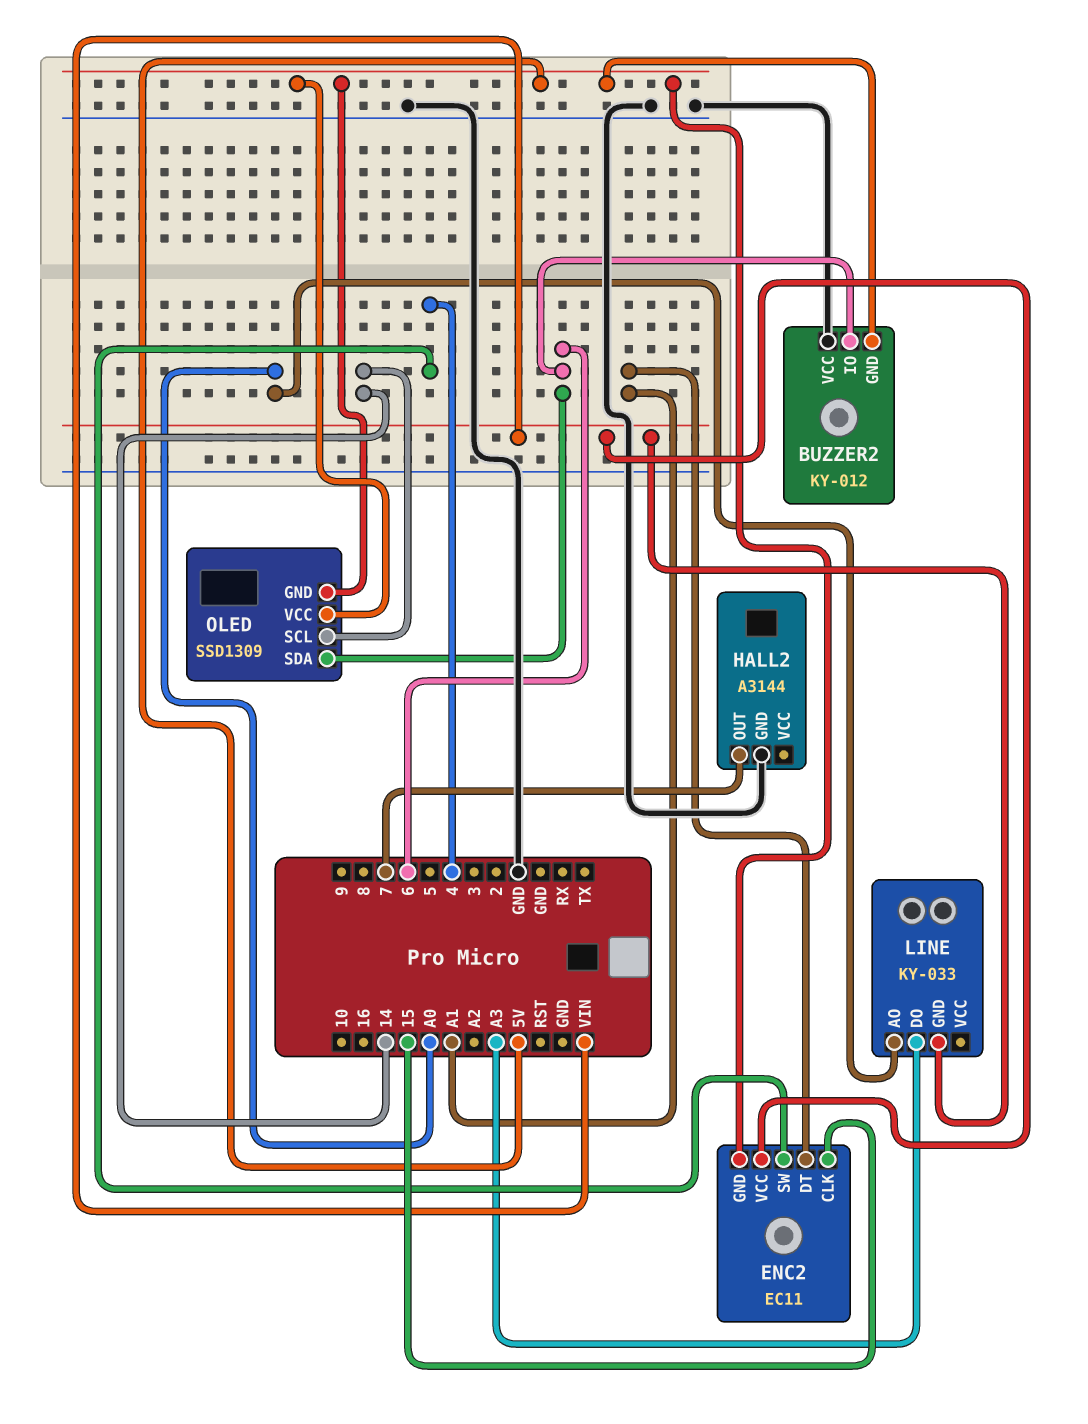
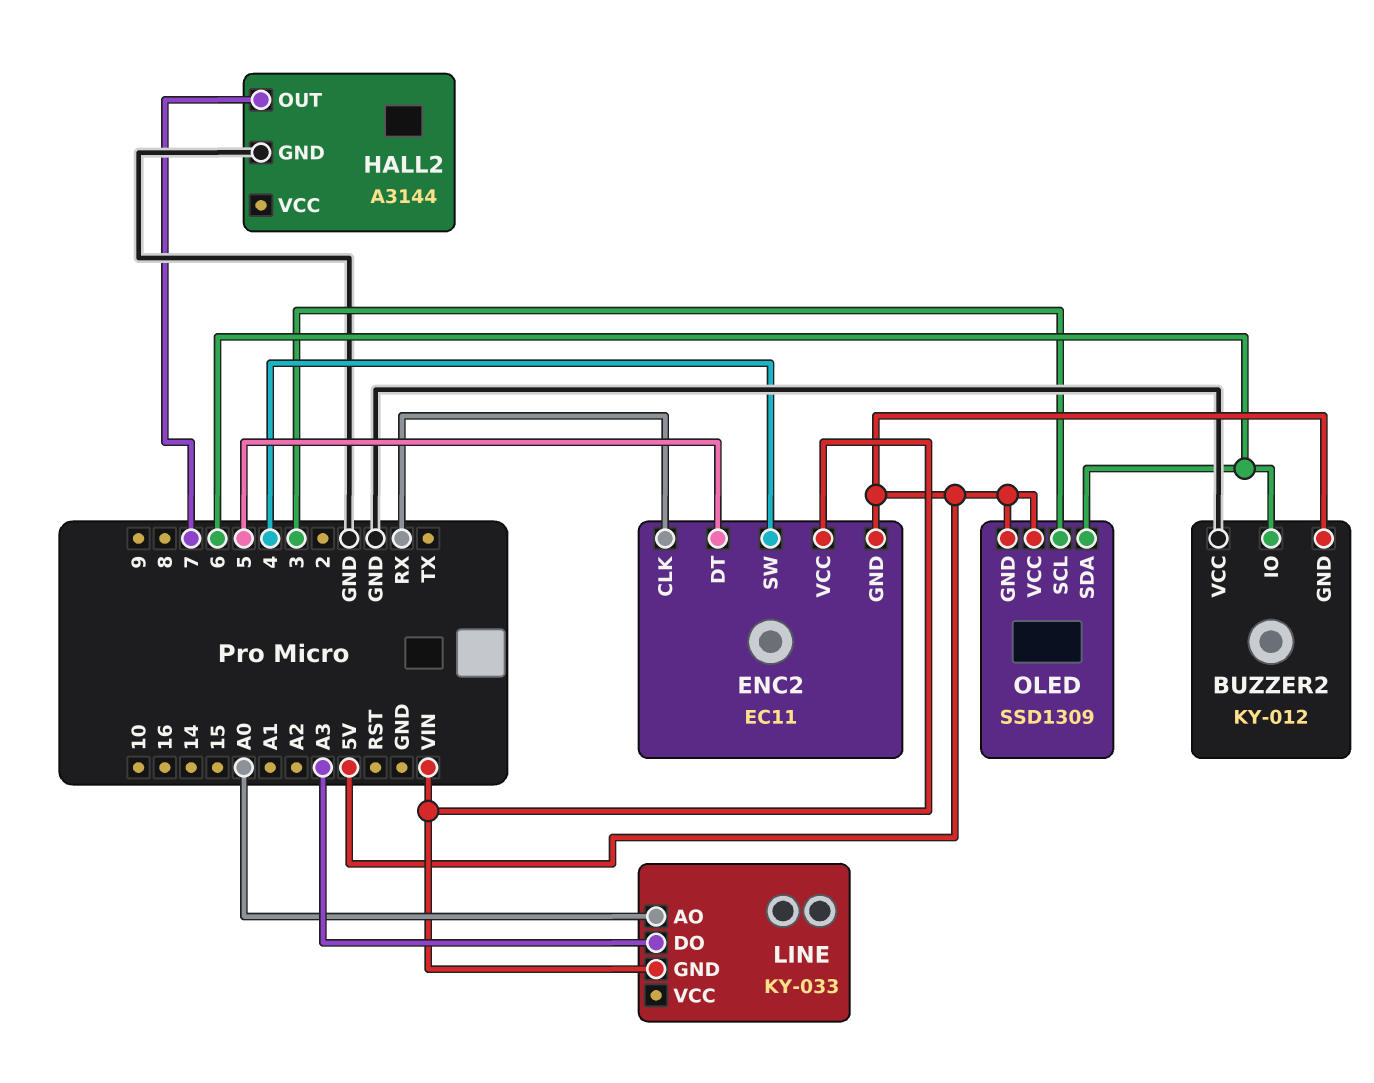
ENC2 pin CLK: 15 -> RX
ENC2 pin DT: A1 -> 5
OLED pin SCL: 14 -> 3

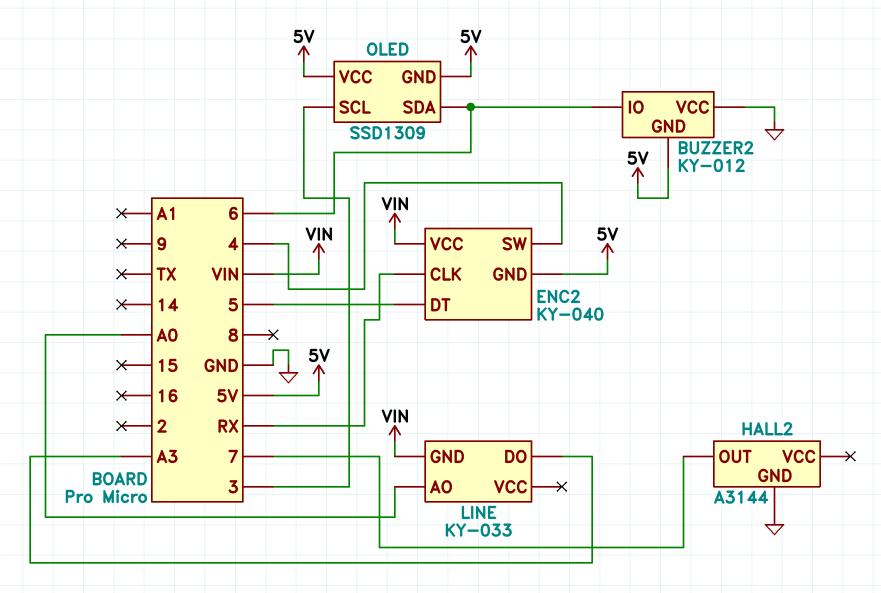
ENC2: EC11 -> KY-040

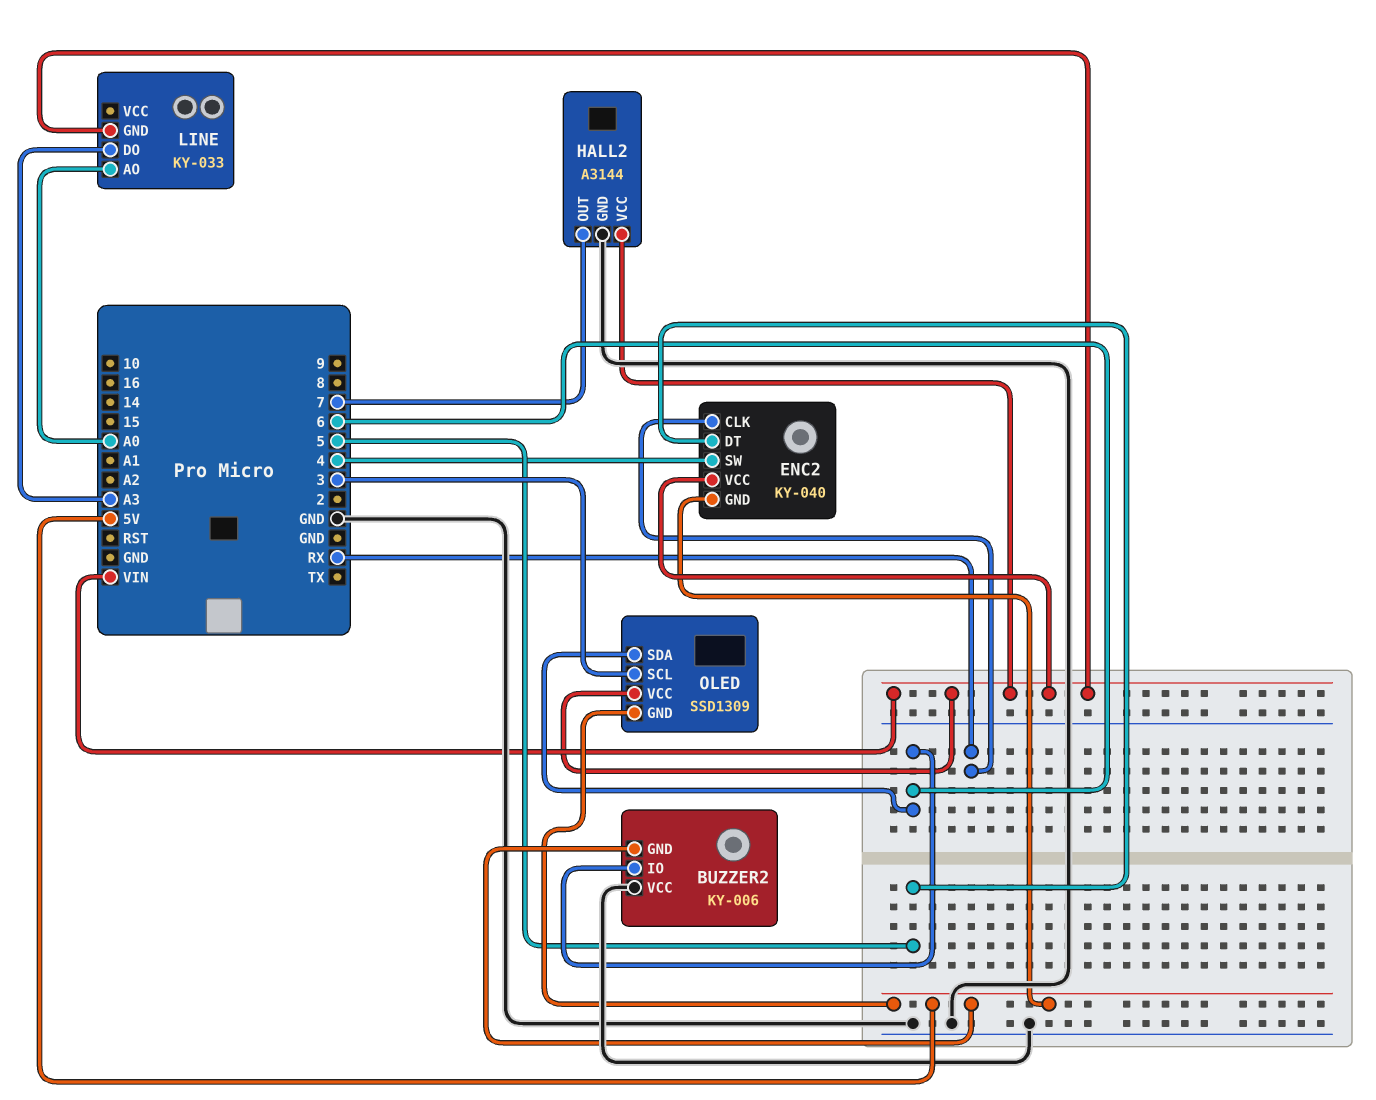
BUZZER2: KY-012 -> KY-006
HALL2 pin VCC: none -> VIN
OLED pin VCC: 5V -> VIN

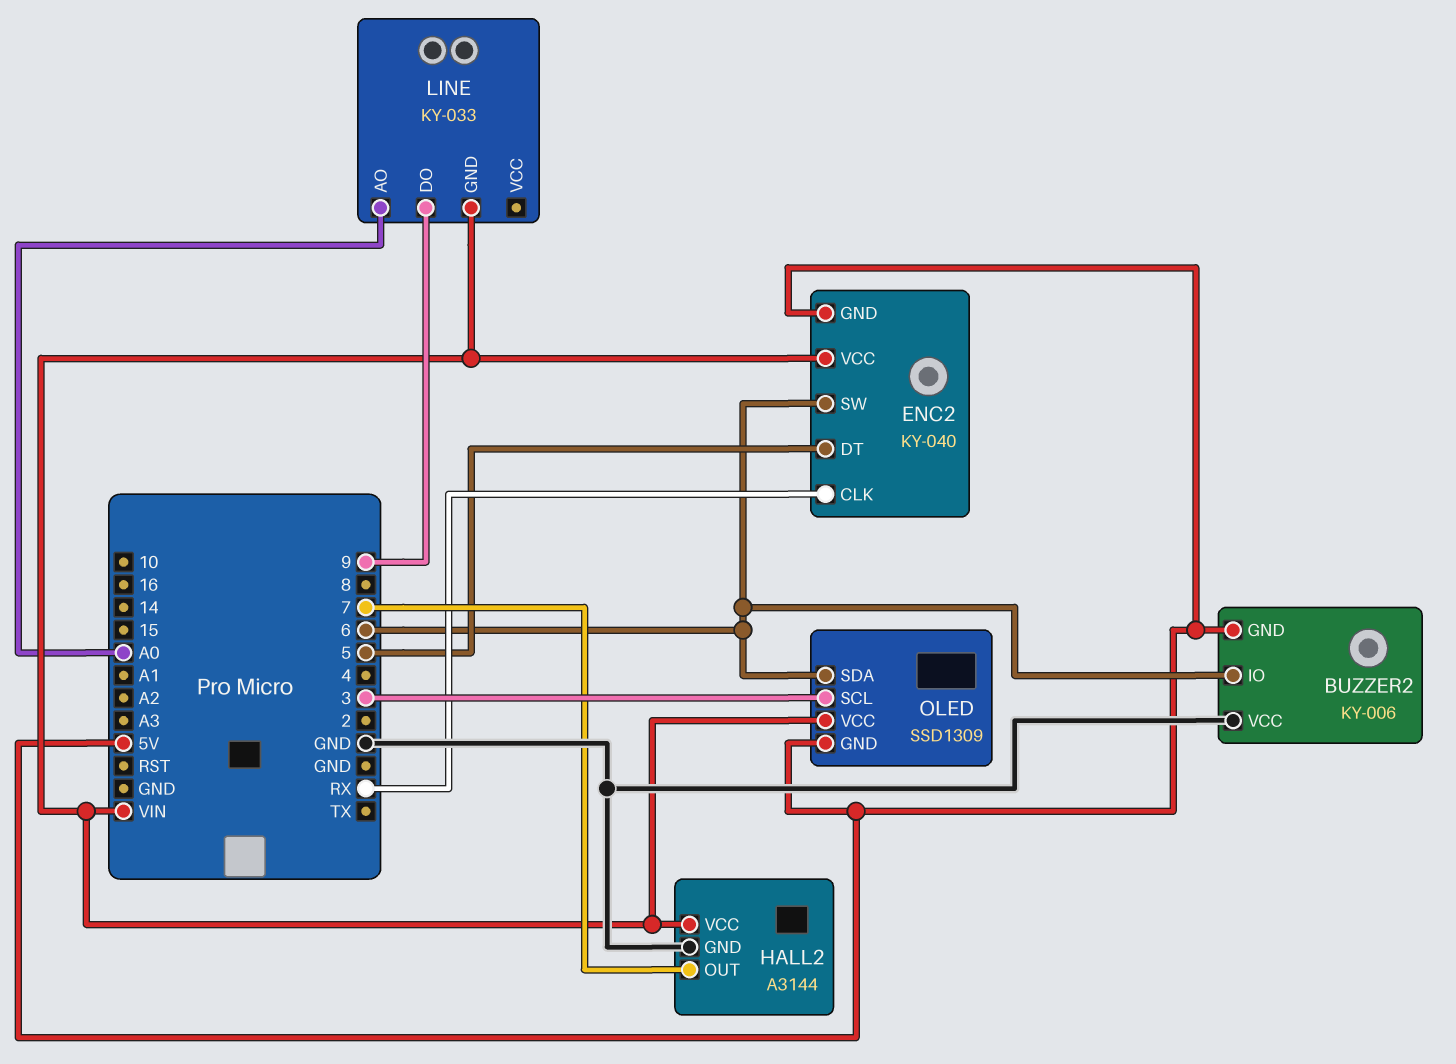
ENC2 pin SW: 4 -> 6
LINE pin DO: A3 -> 9

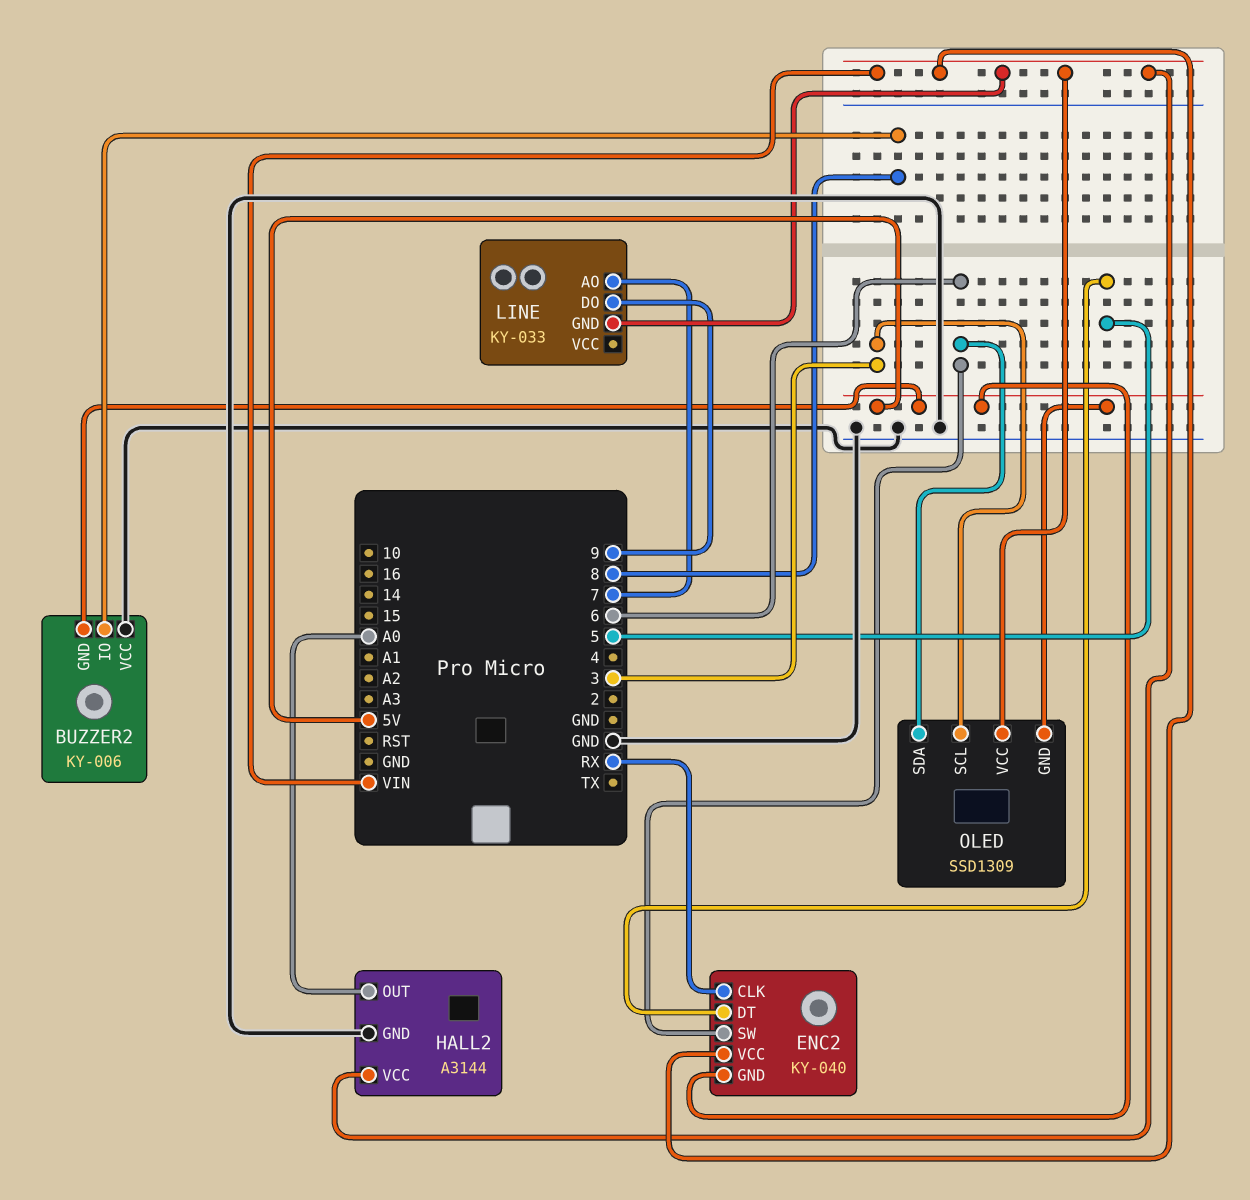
BUZZER2 pin IO: 6 -> 8
HALL2 pin OUT: 7 -> A0
LINE pin AO: A0 -> 7

